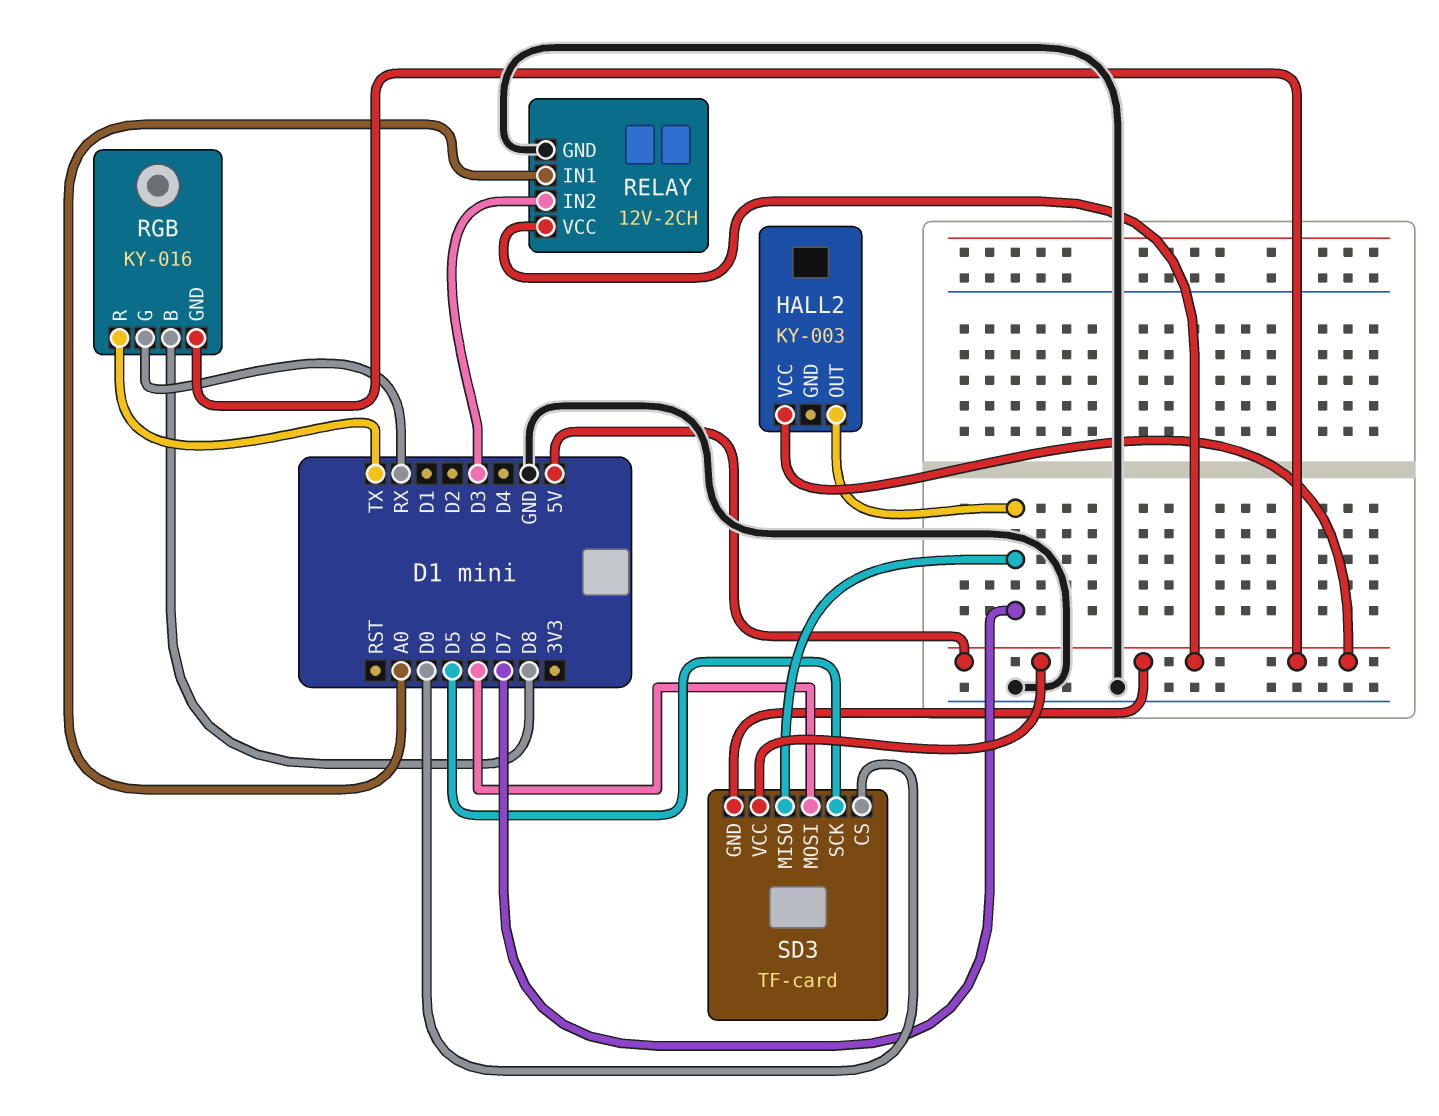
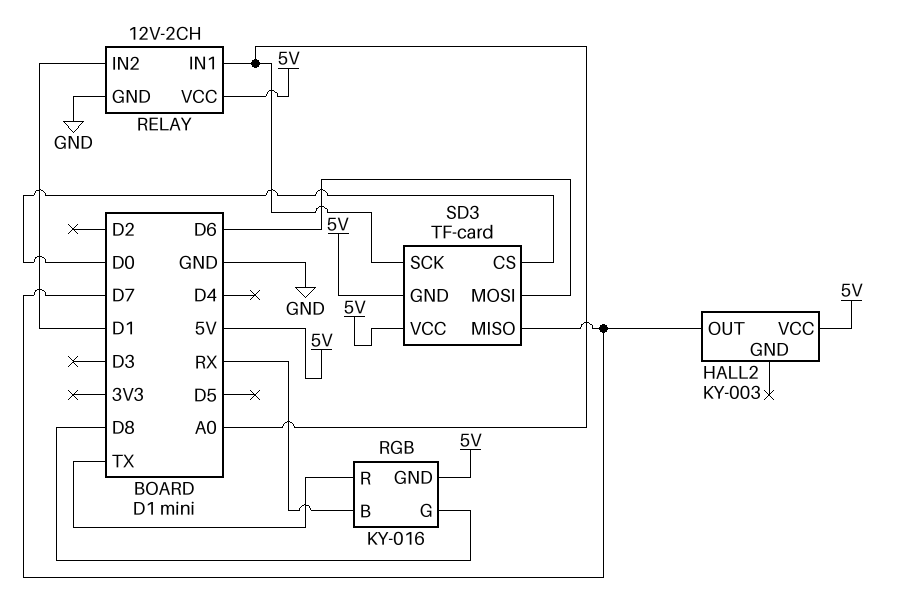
RELAY pin IN2: D3 -> D1
RGB pin B: D8 -> RX
RGB pin G: RX -> D8
SD3 pin SCK: D5 -> A0

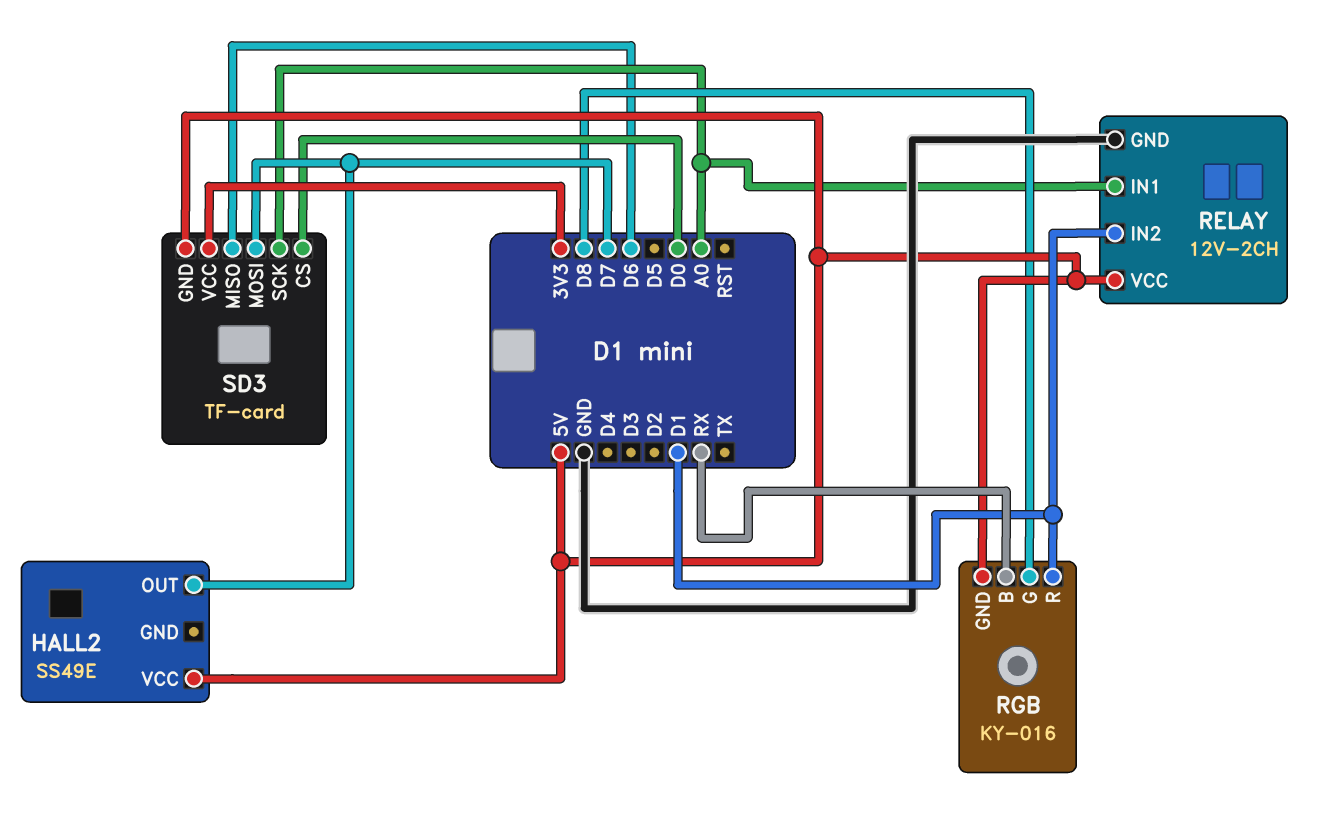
HALL2: KY-003 -> SS49E
RGB pin R: TX -> D1
SD3 pin MISO: D7 -> D6
SD3 pin MOSI: D6 -> D7
SD3 pin VCC: 5V -> 3V3

